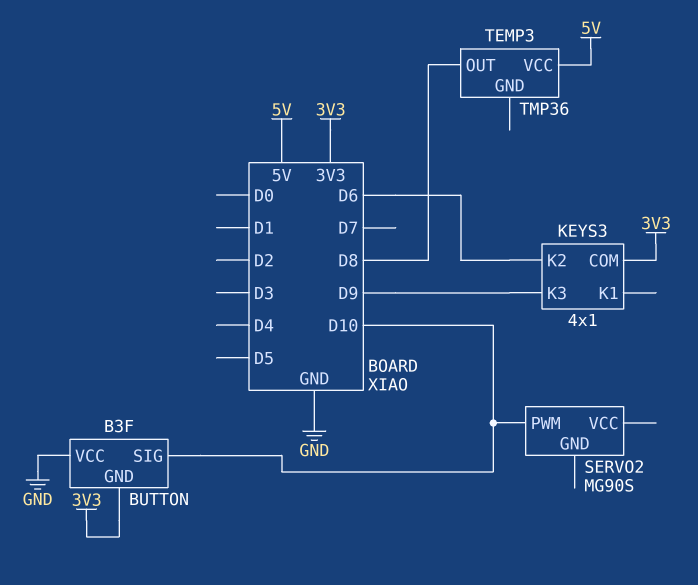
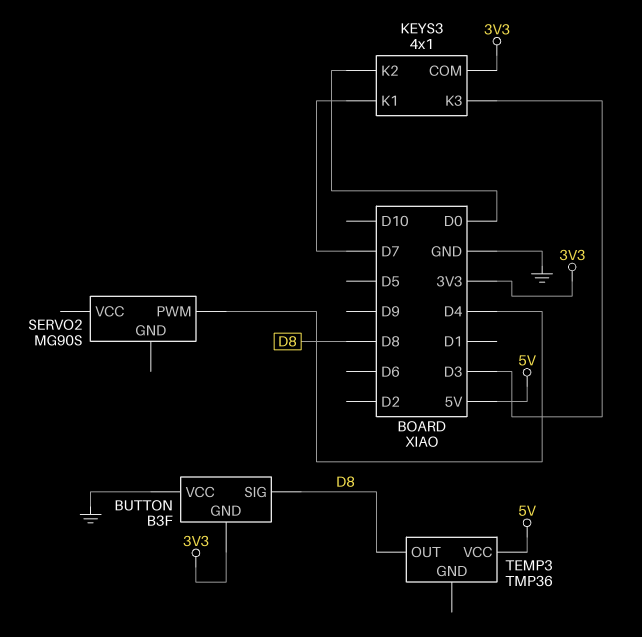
BUTTON pin SIG: D10 -> D8
KEYS3 pin K1: none -> D7
KEYS3 pin K2: D6 -> D0
KEYS3 pin K3: D9 -> D3
SERVO2 pin PWM: D10 -> D4

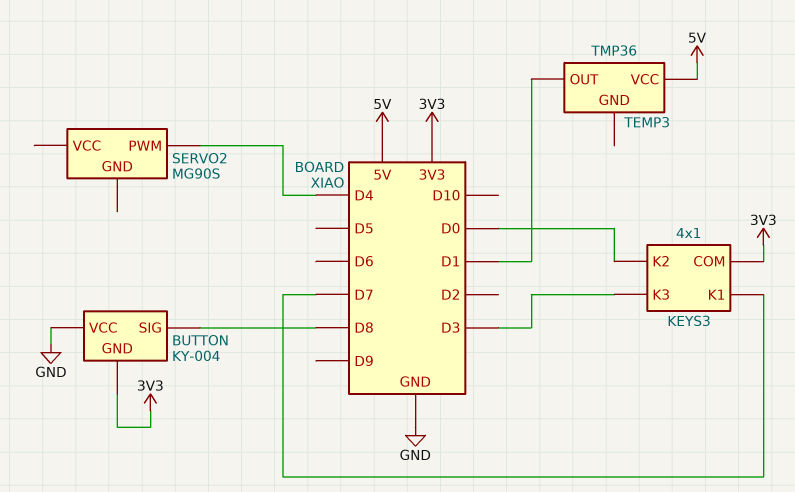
BUTTON: B3F -> KY-004
TEMP3 pin OUT: D8 -> D1

